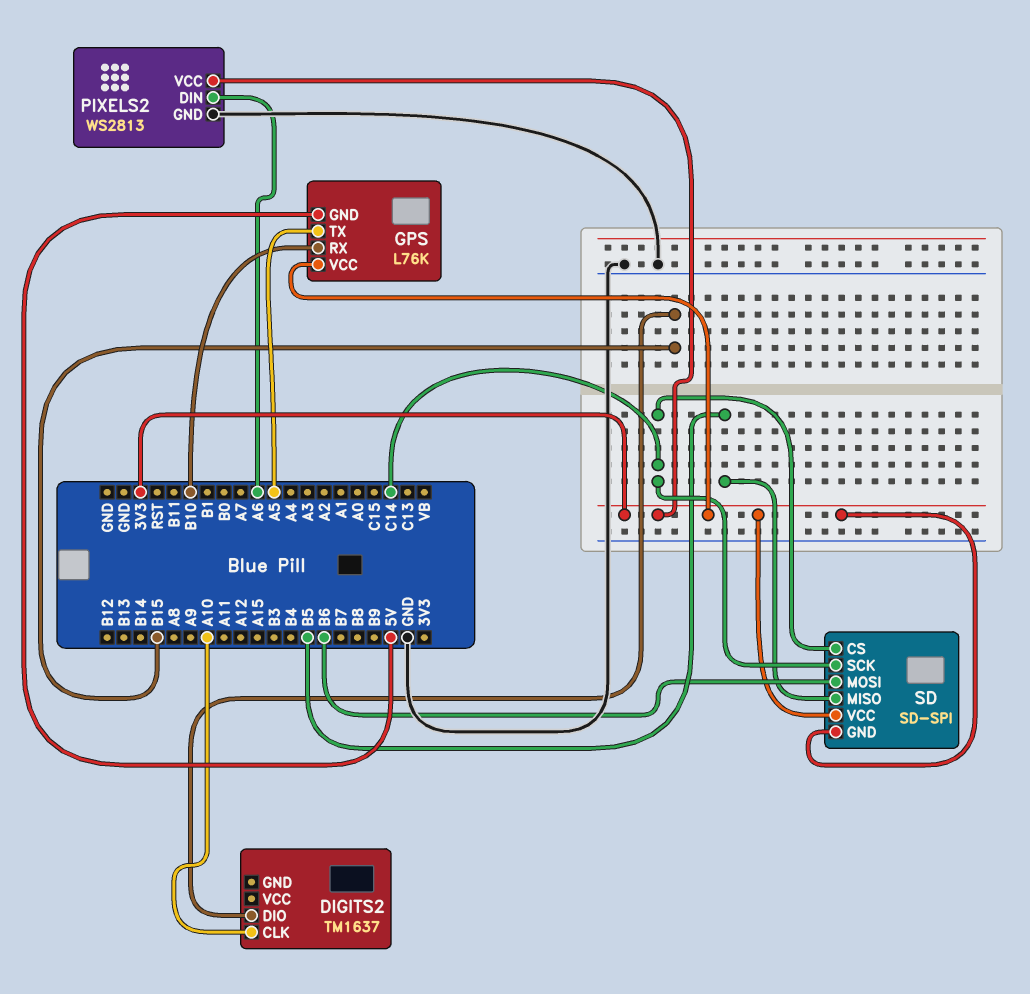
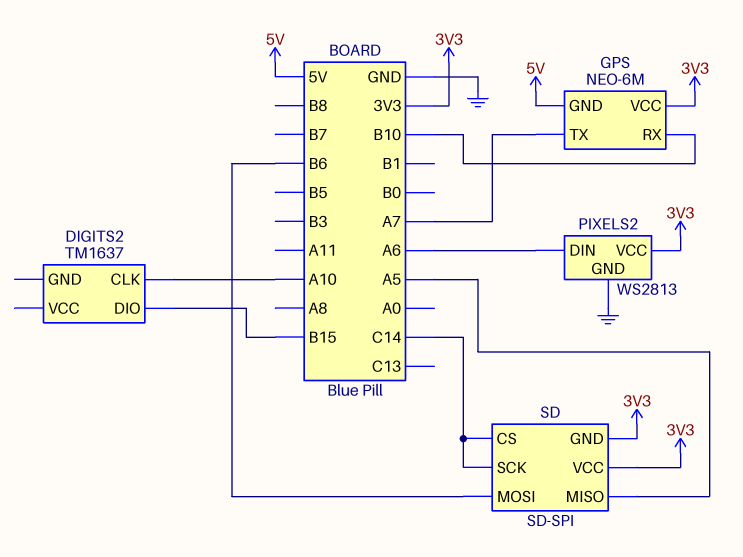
GPS: L76K -> NEO-6M
GPS pin TX: A5 -> A7
SD pin MISO: B5 -> A5

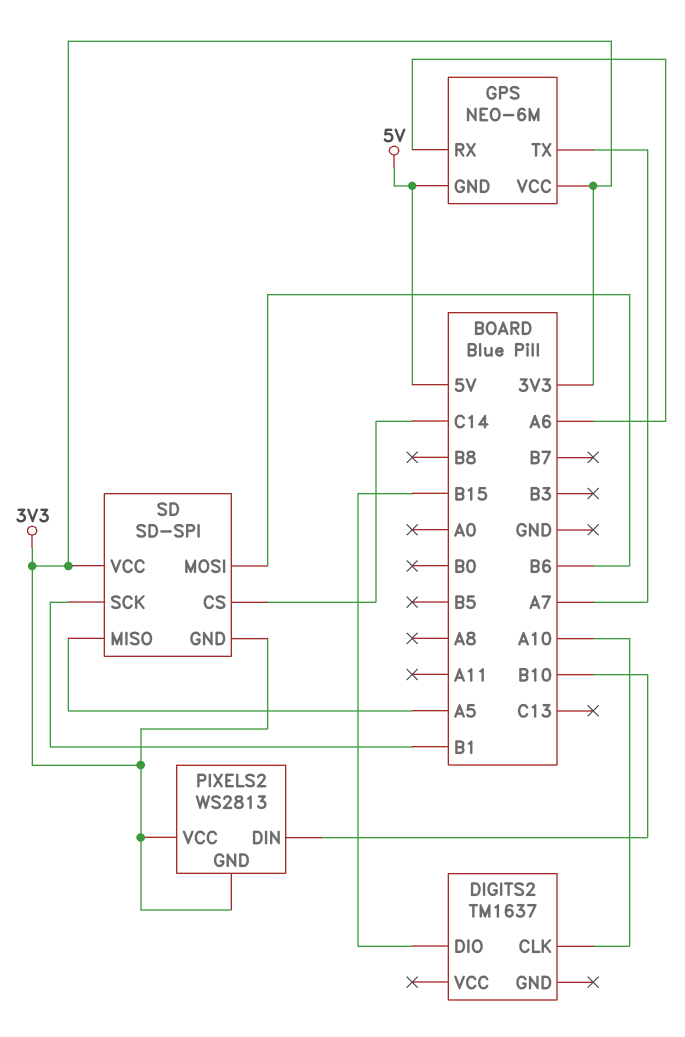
GPS pin RX: B10 -> A6
PIXELS2 pin DIN: A6 -> B10
PIXELS2 pin GND: GND -> 3V3
SD pin SCK: C14 -> B1

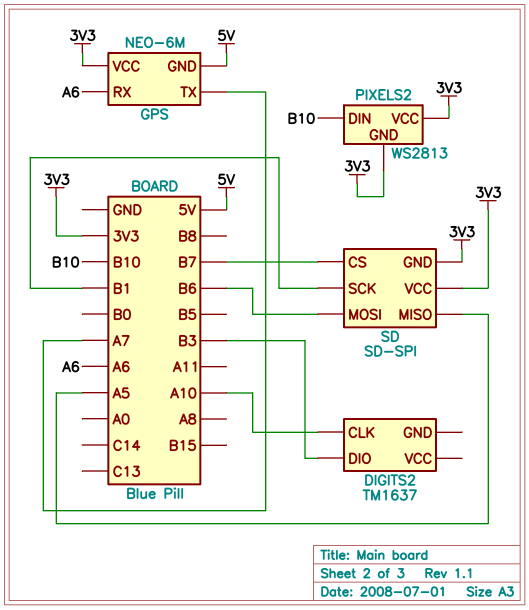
DIGITS2 pin DIO: B15 -> B3
SD pin CS: C14 -> B7

